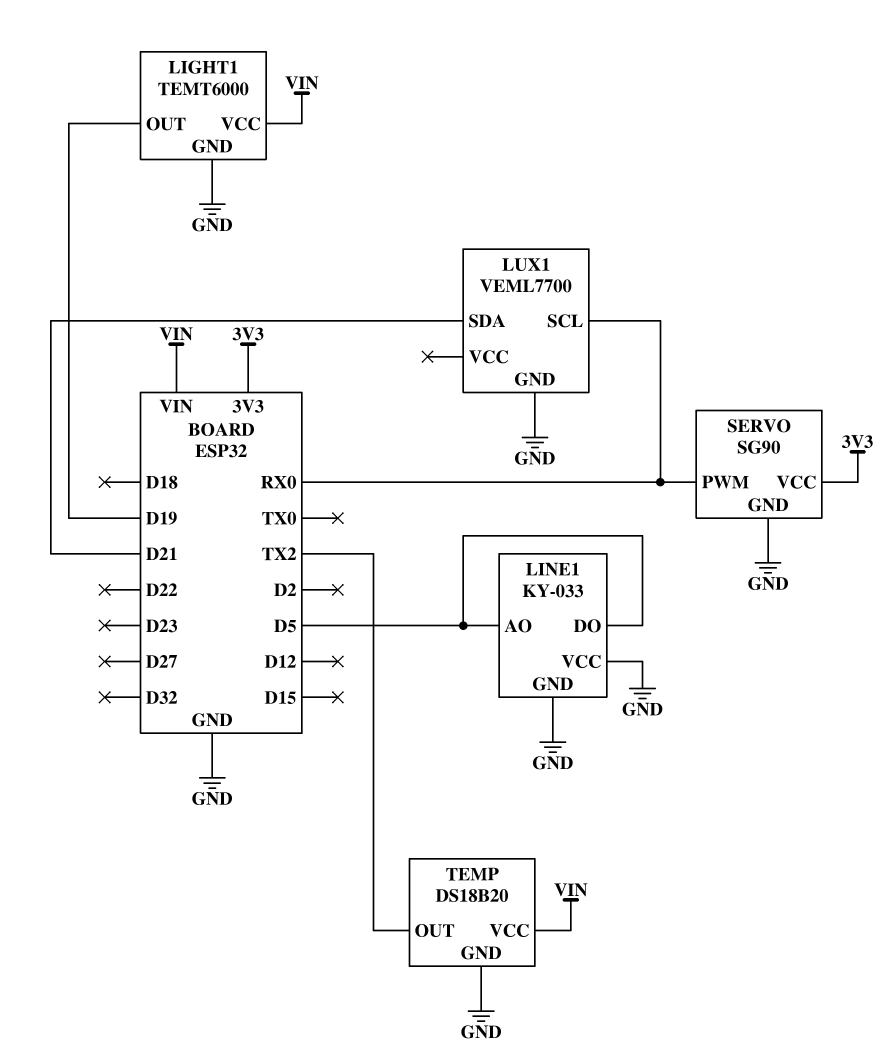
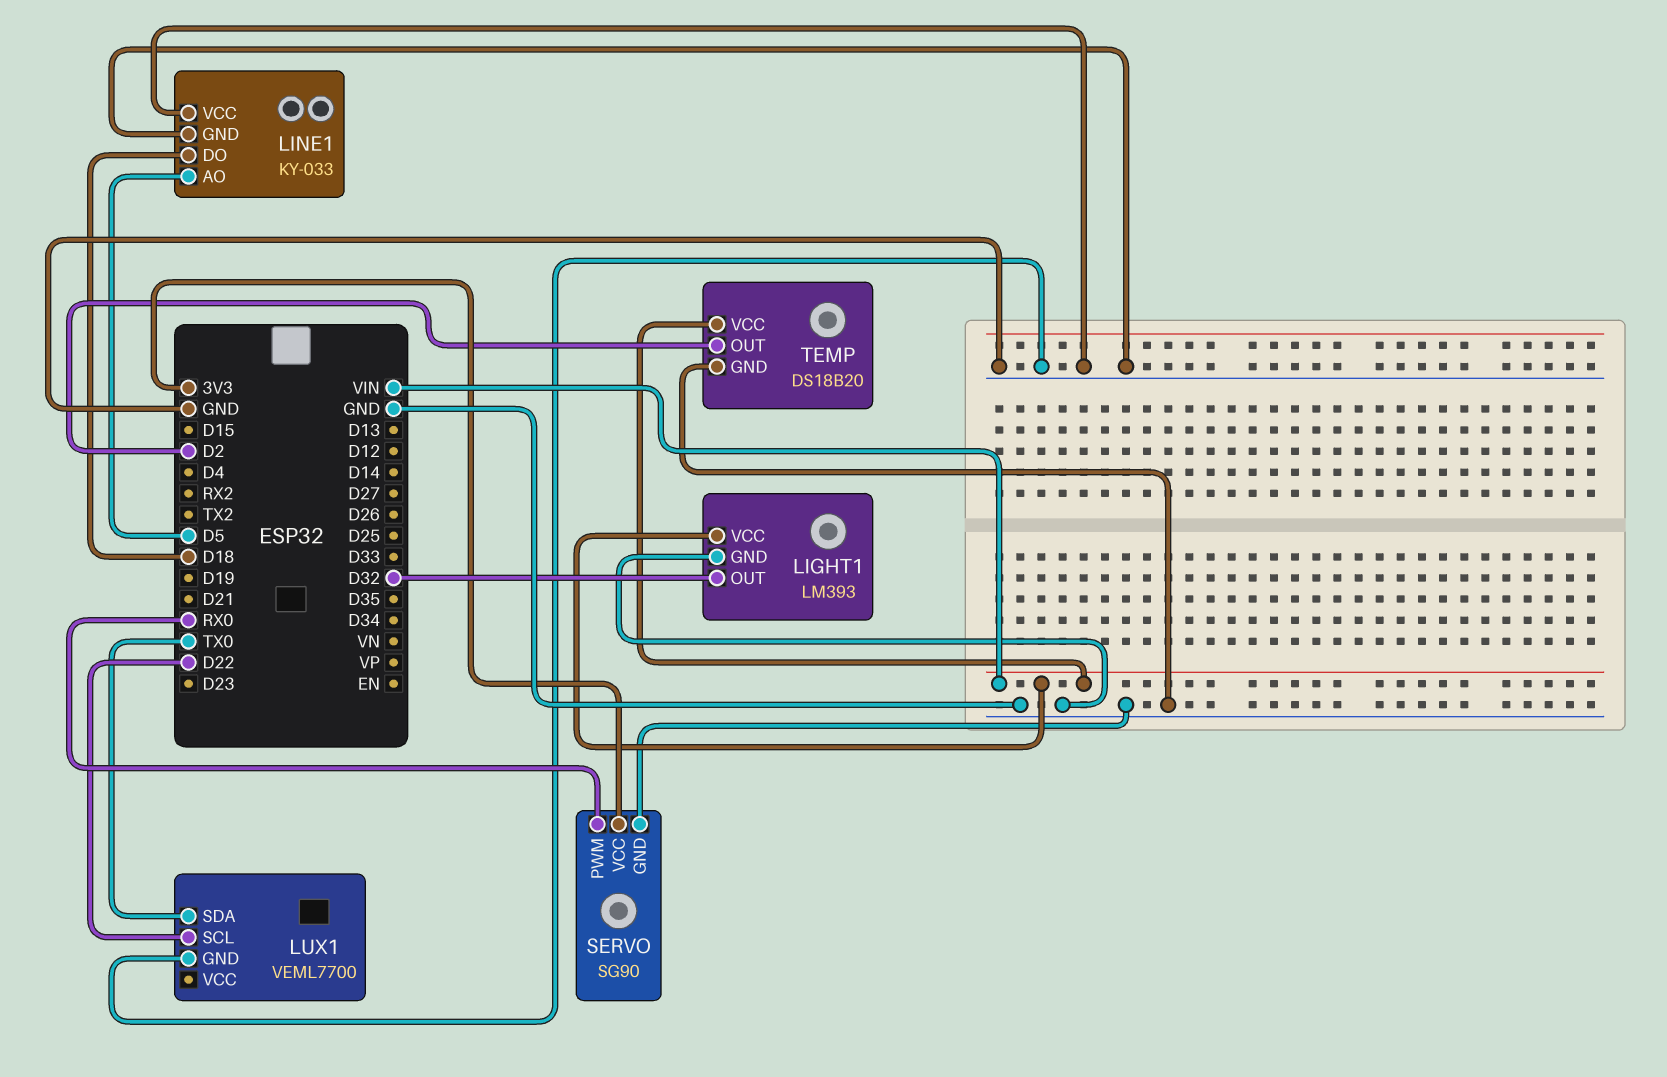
LIGHT1: TEMT6000 -> LM393
LIGHT1 pin OUT: D19 -> D32
LINE1 pin DO: D5 -> D18
LUX1 pin SCL: RX0 -> D22
LUX1 pin SDA: D21 -> TX0
TEMP pin OUT: TX2 -> D2

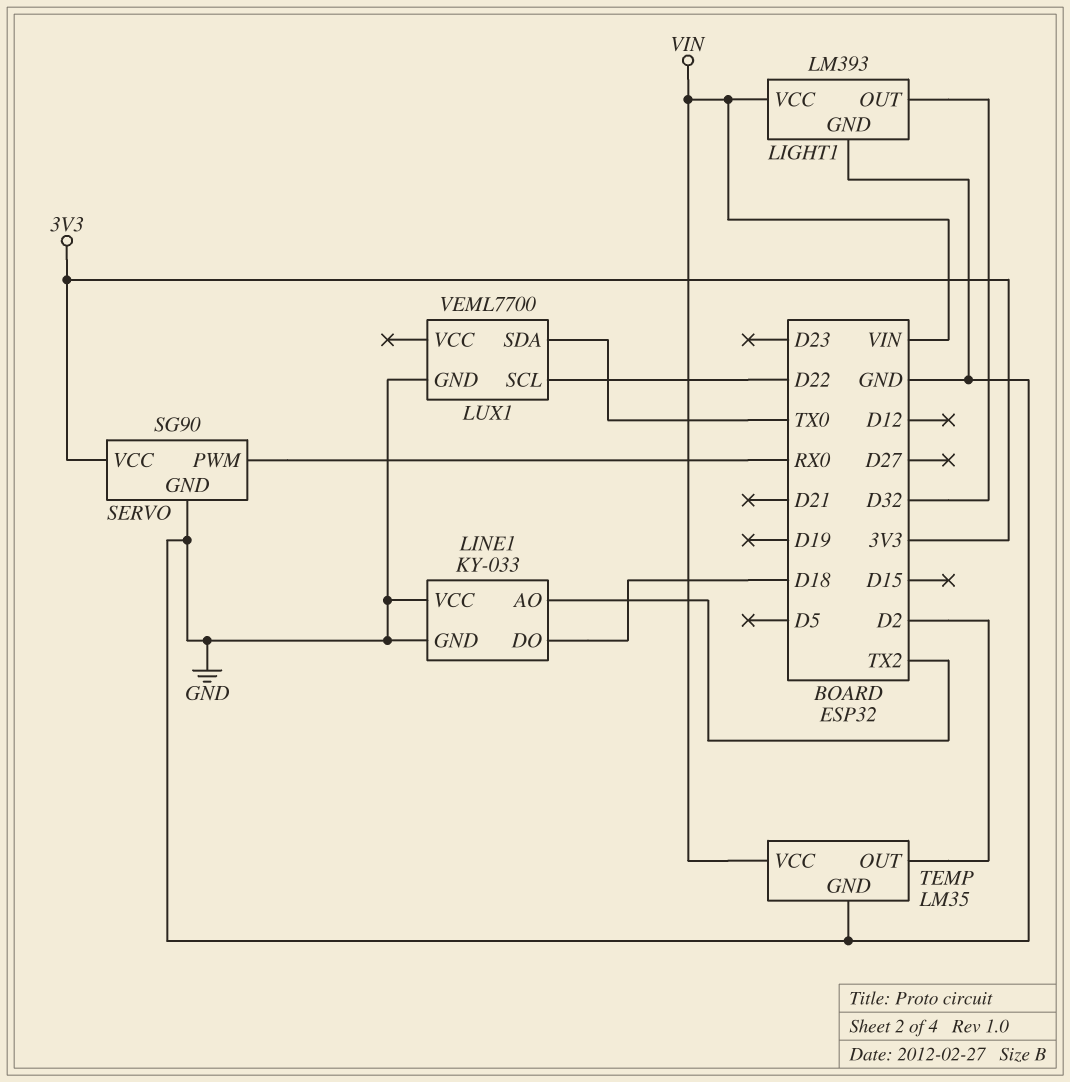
LINE1 pin AO: D5 -> TX2
TEMP: DS18B20 -> LM35

